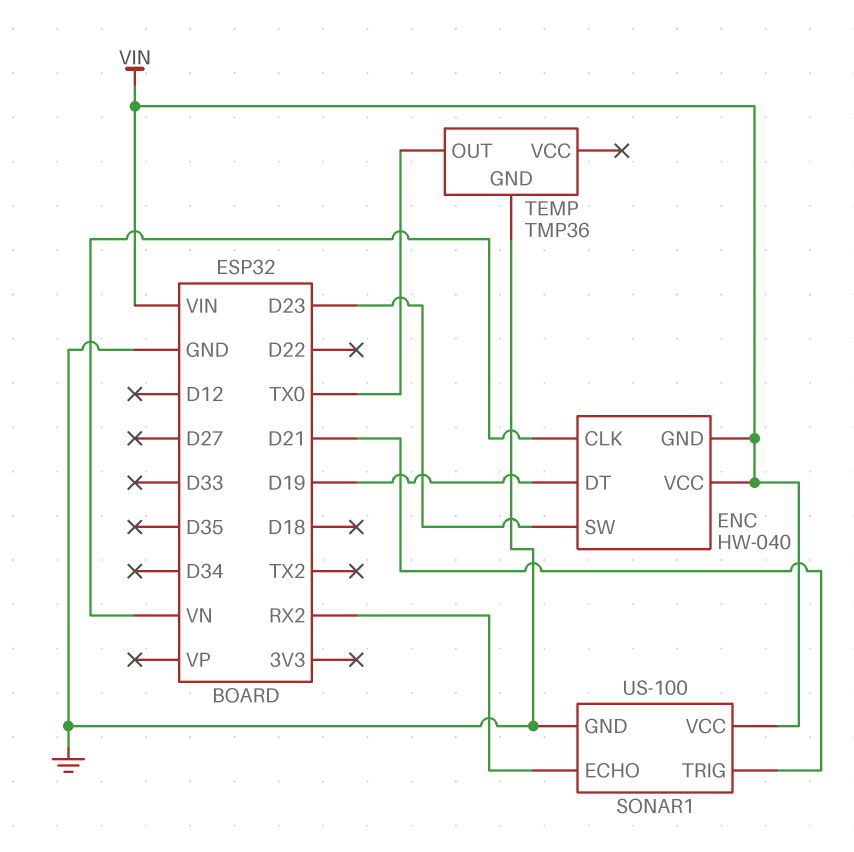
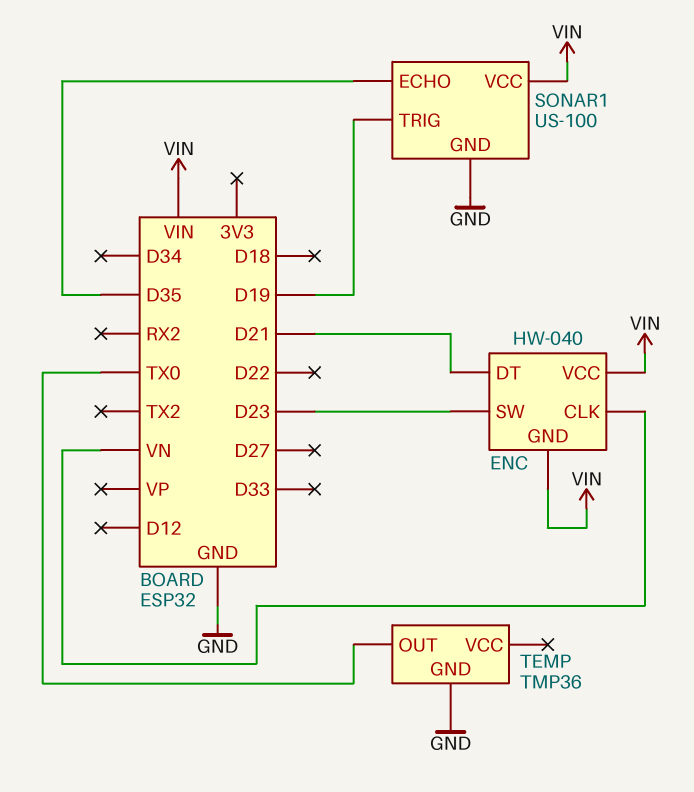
ENC pin DT: D19 -> D21
SONAR1 pin ECHO: RX2 -> D35
SONAR1 pin TRIG: D21 -> D19

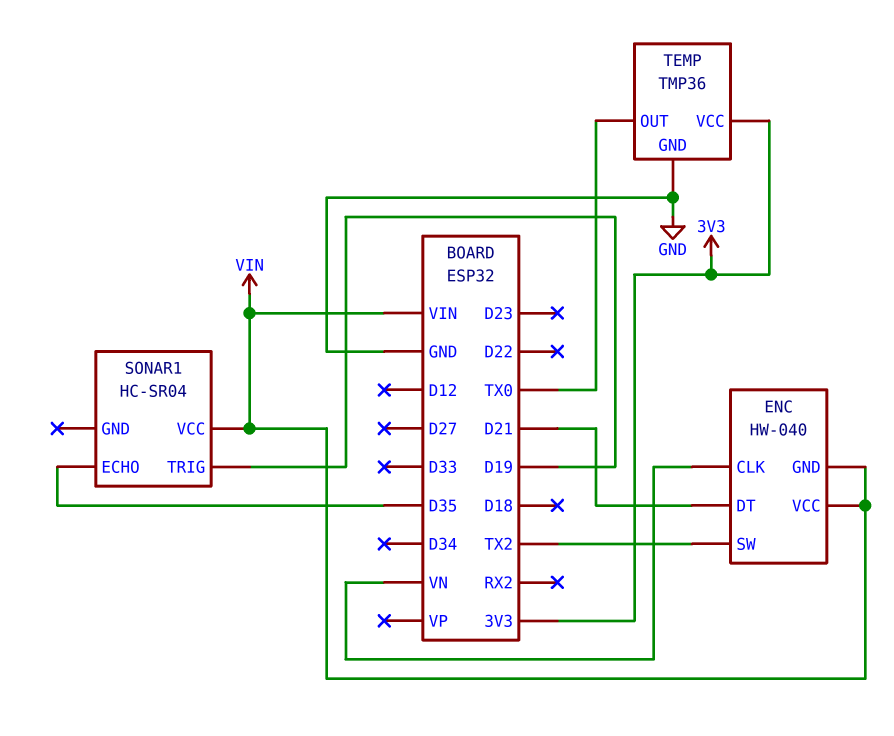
ENC pin SW: D23 -> TX2
SONAR1: US-100 -> HC-SR04
SONAR1 pin GND: GND -> none
TEMP pin VCC: none -> 3V3

